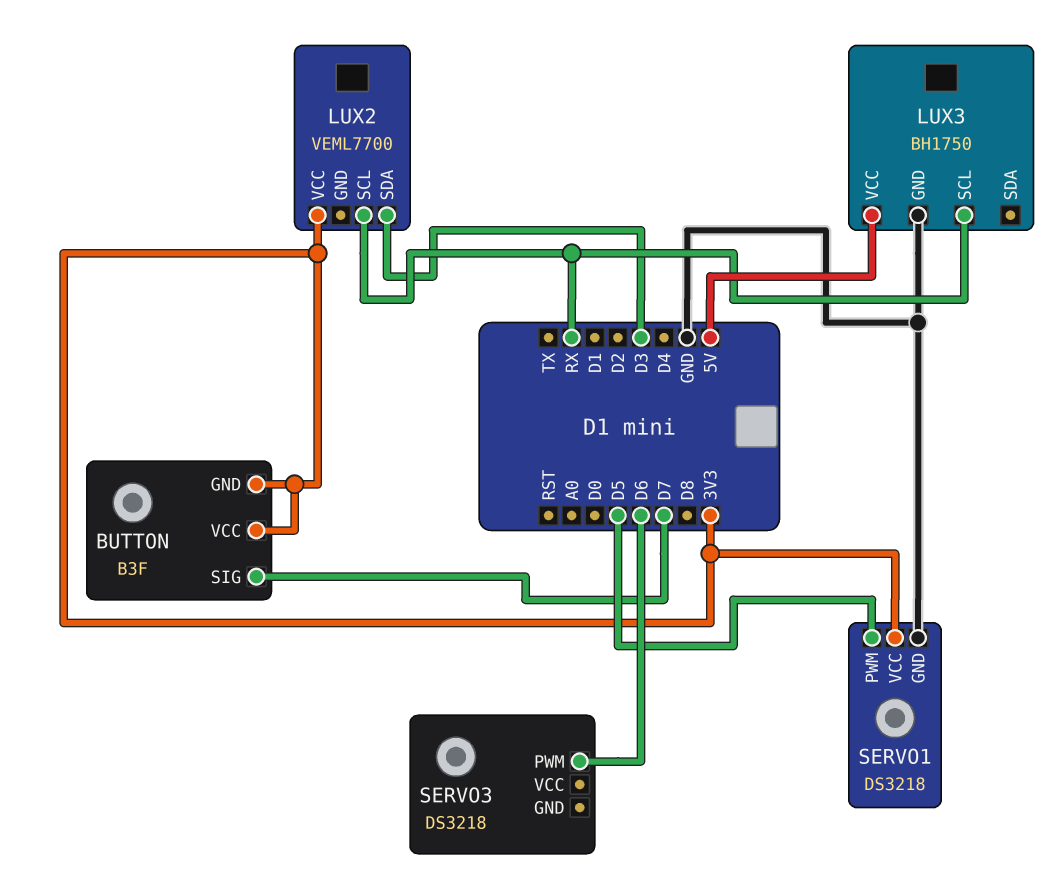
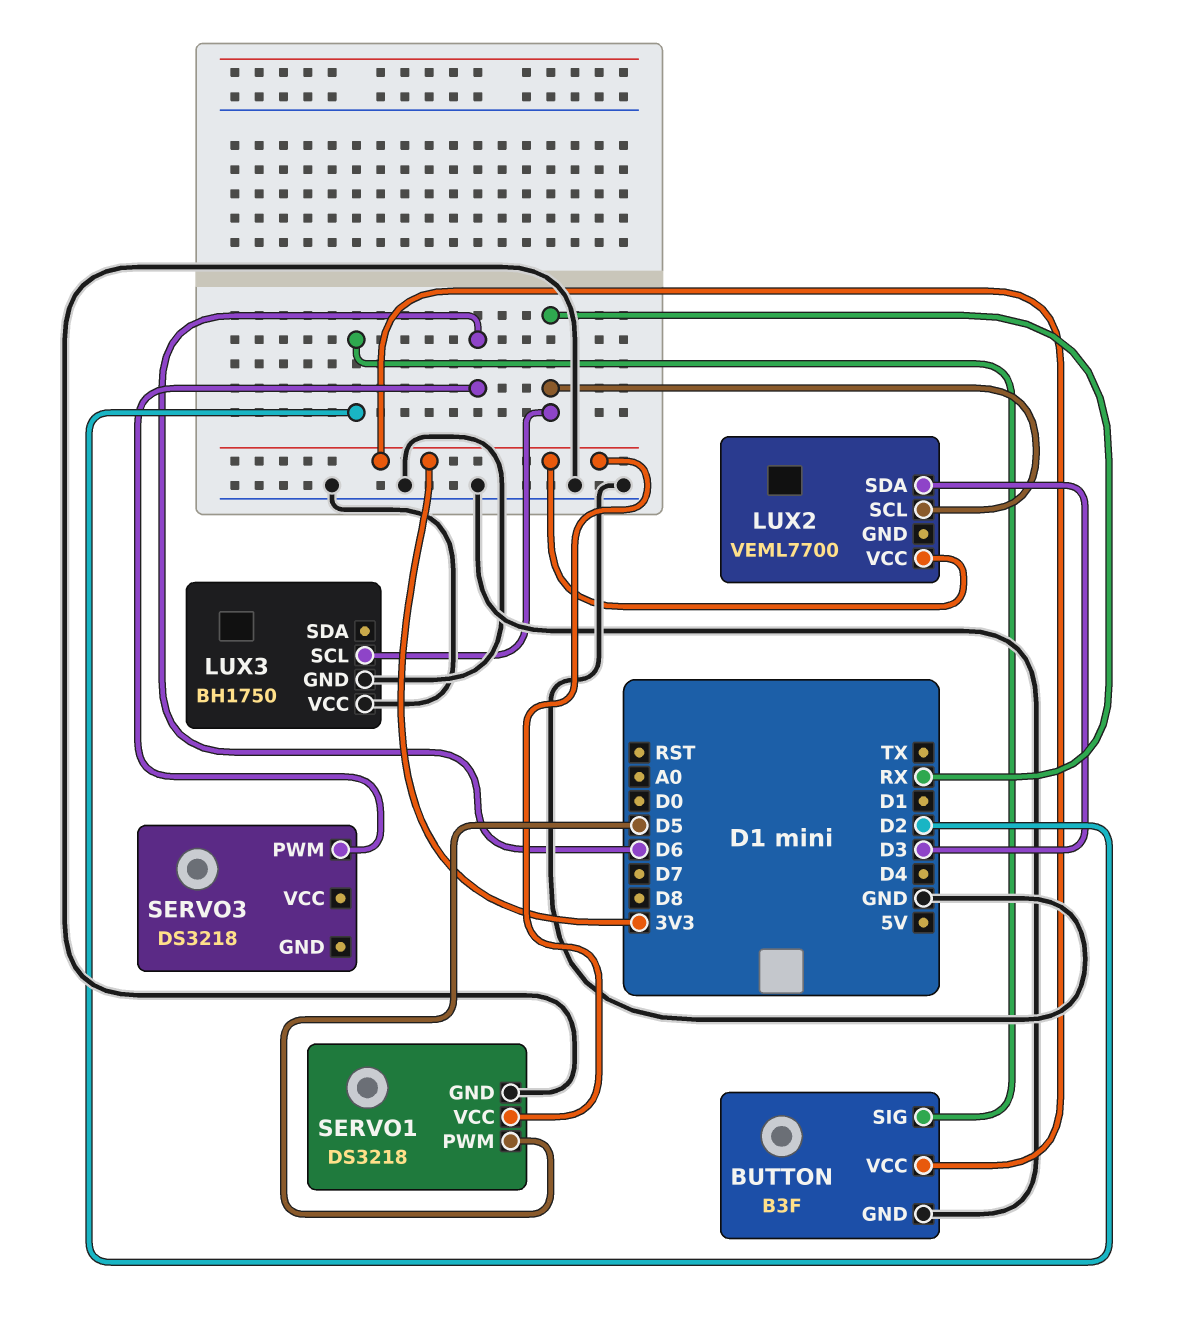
BUTTON pin GND: 3V3 -> GND
BUTTON pin SIG: D7 -> D2
LUX3 pin VCC: 5V -> GND

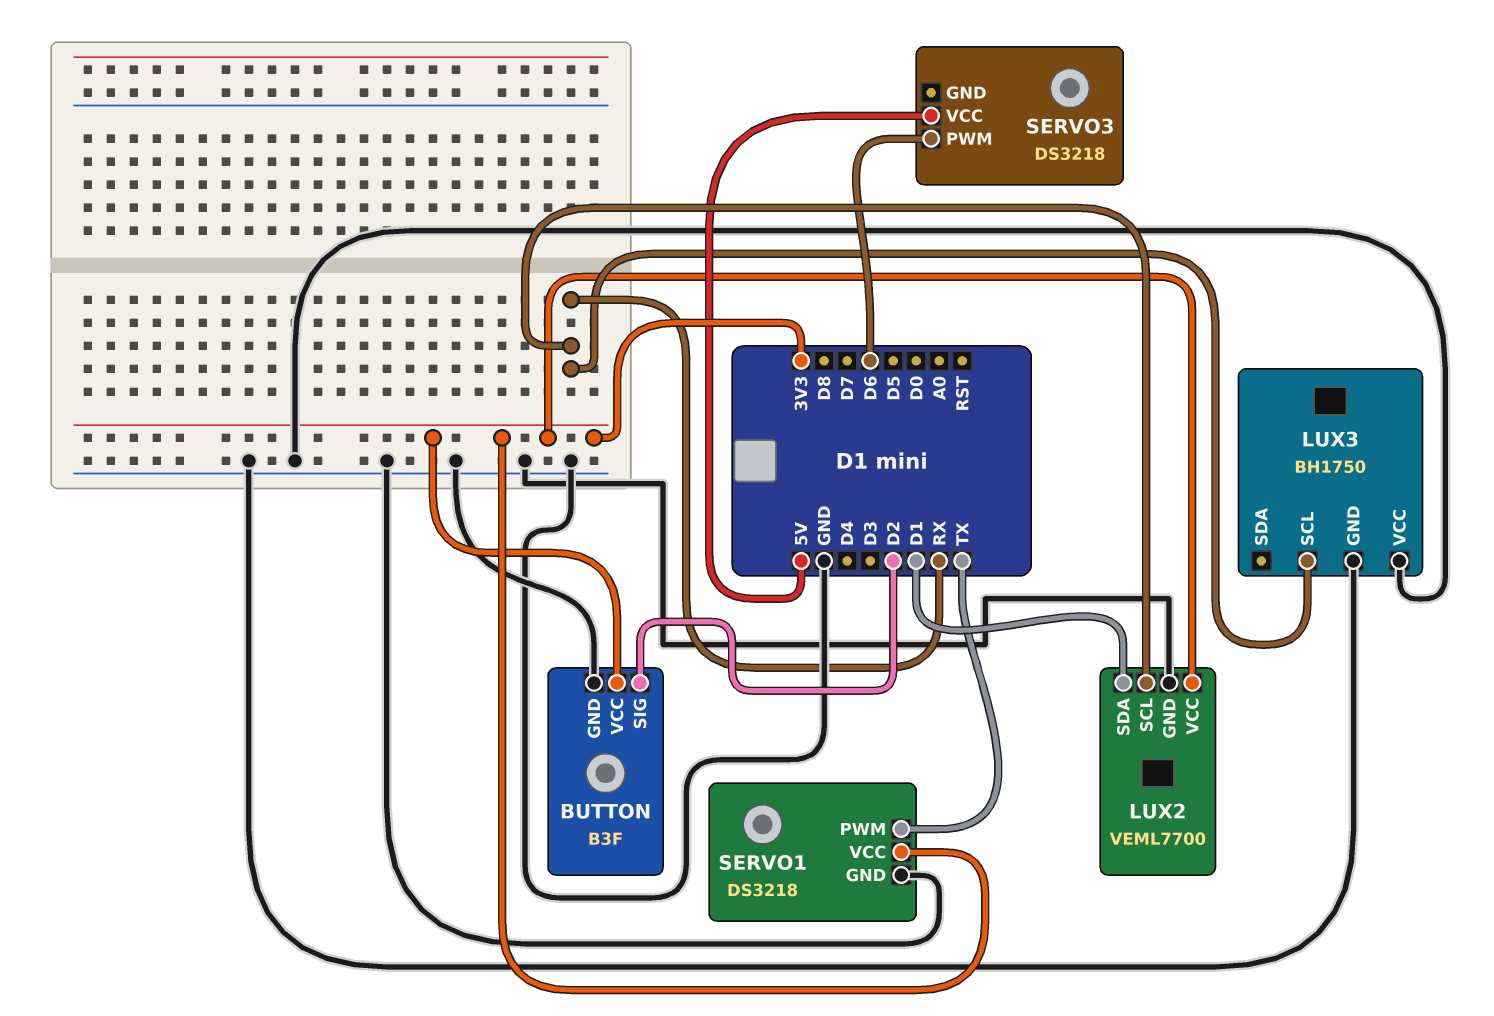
LUX2 pin GND: none -> GND
LUX2 pin SDA: D3 -> D1
SERVO1 pin PWM: D5 -> TX
SERVO3 pin VCC: none -> 5V

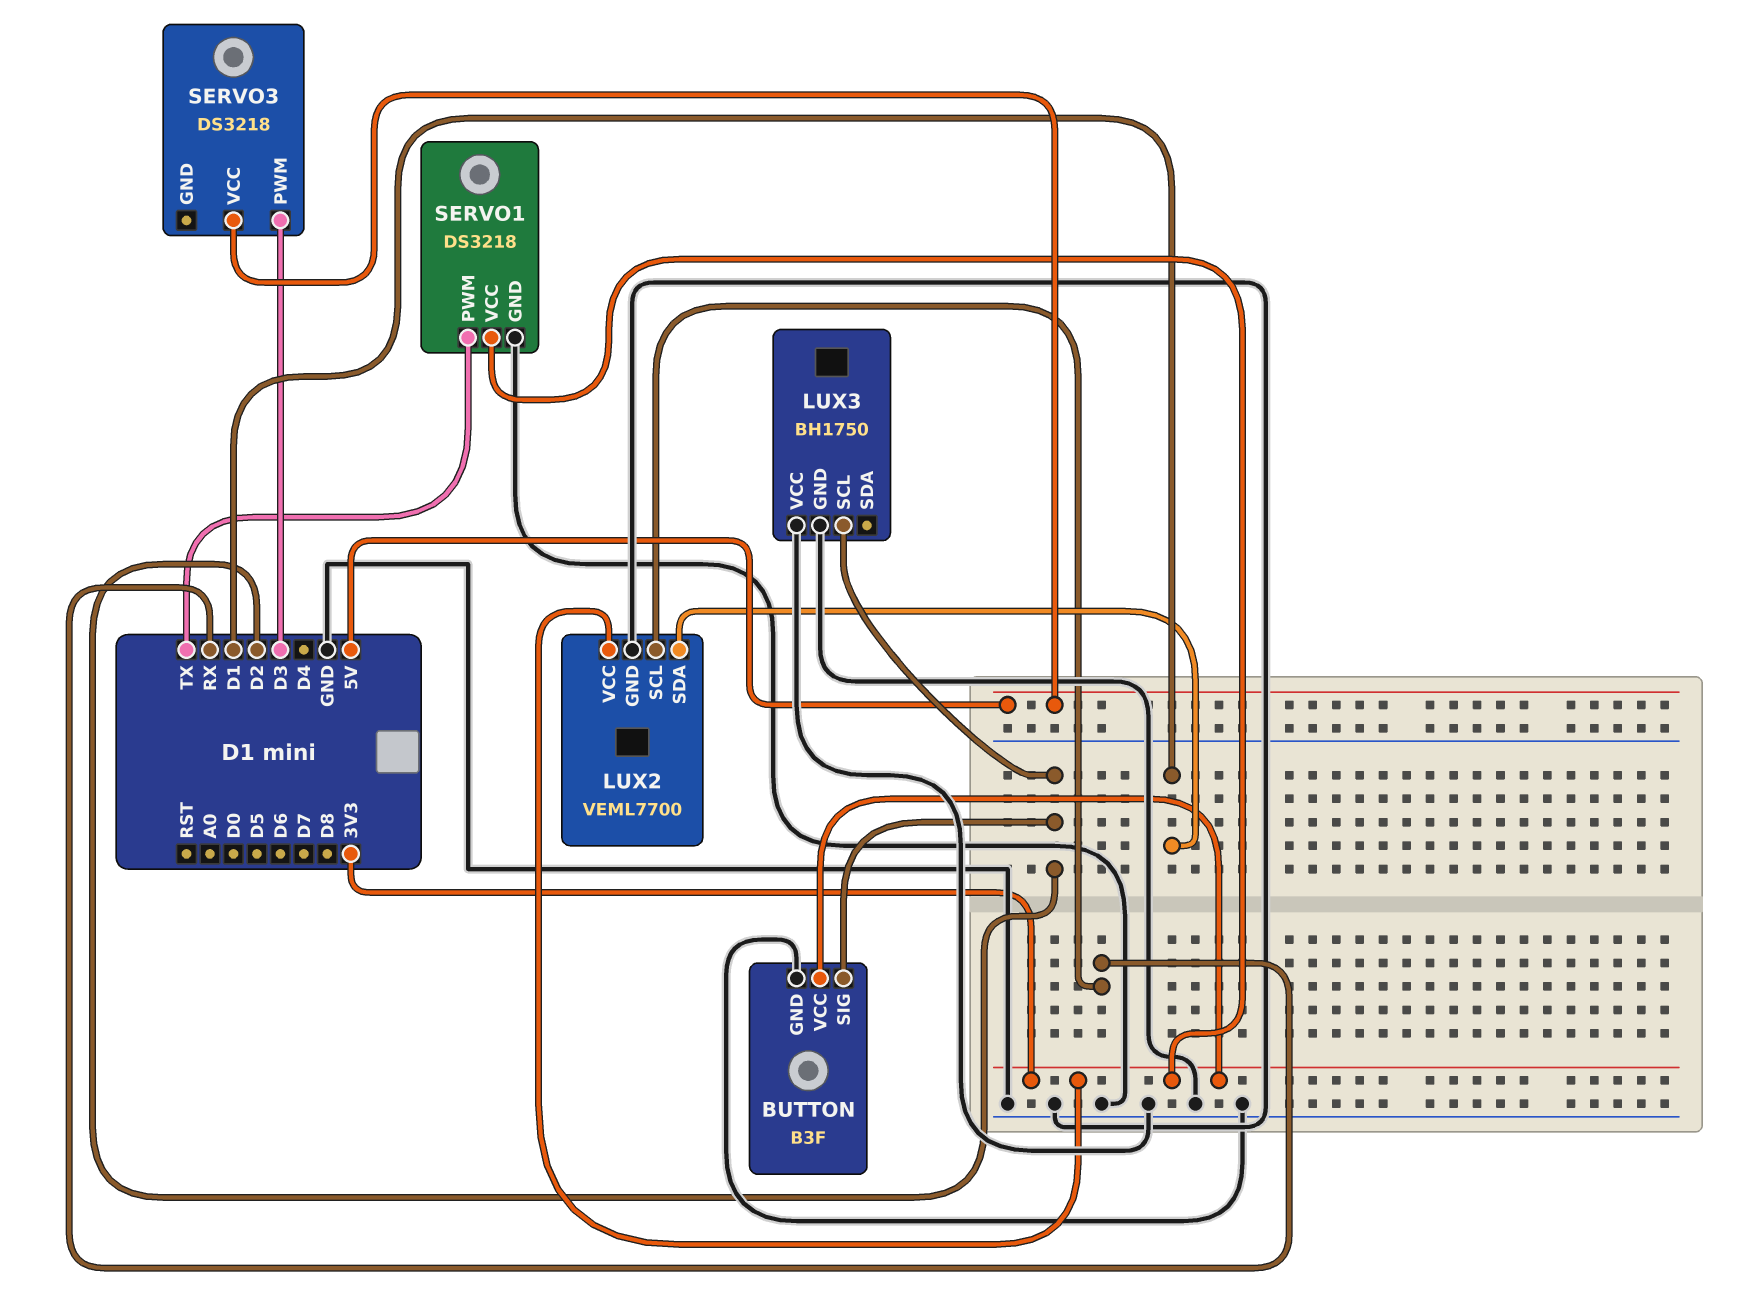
LUX3 pin SCL: RX -> D2
SERVO3 pin PWM: D6 -> D3

